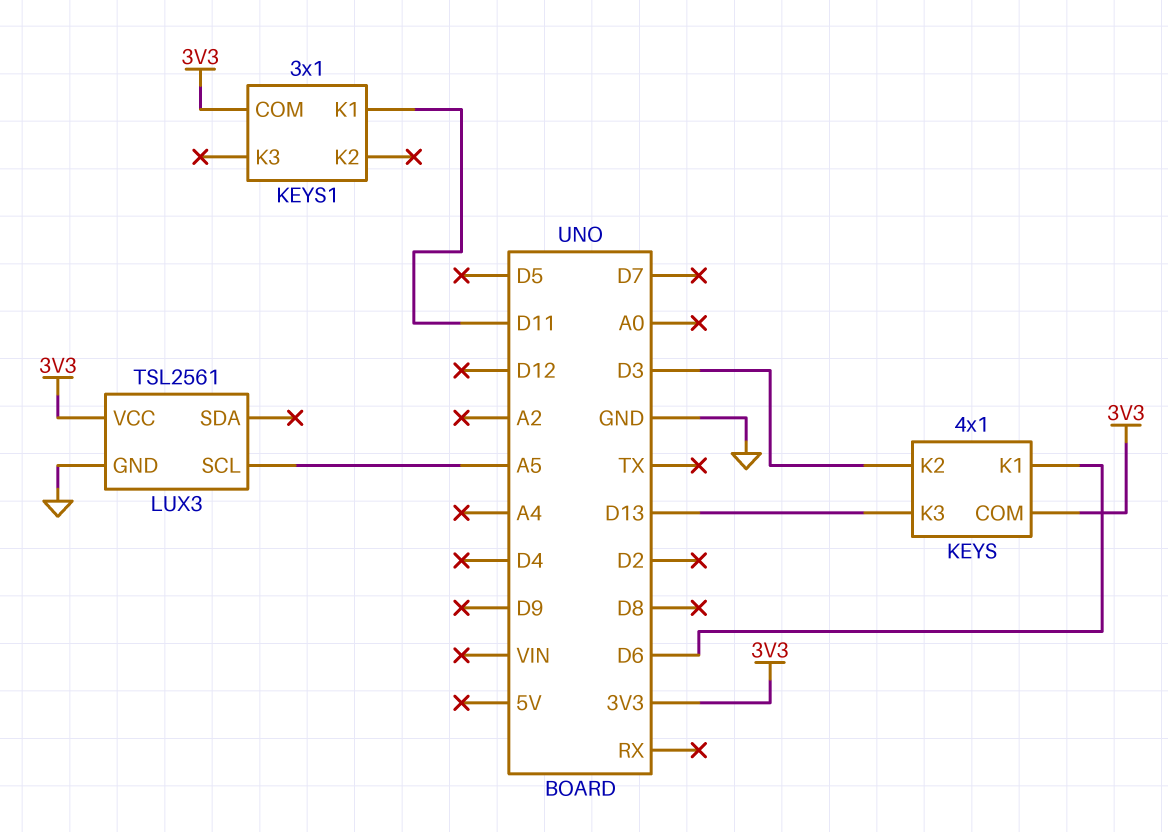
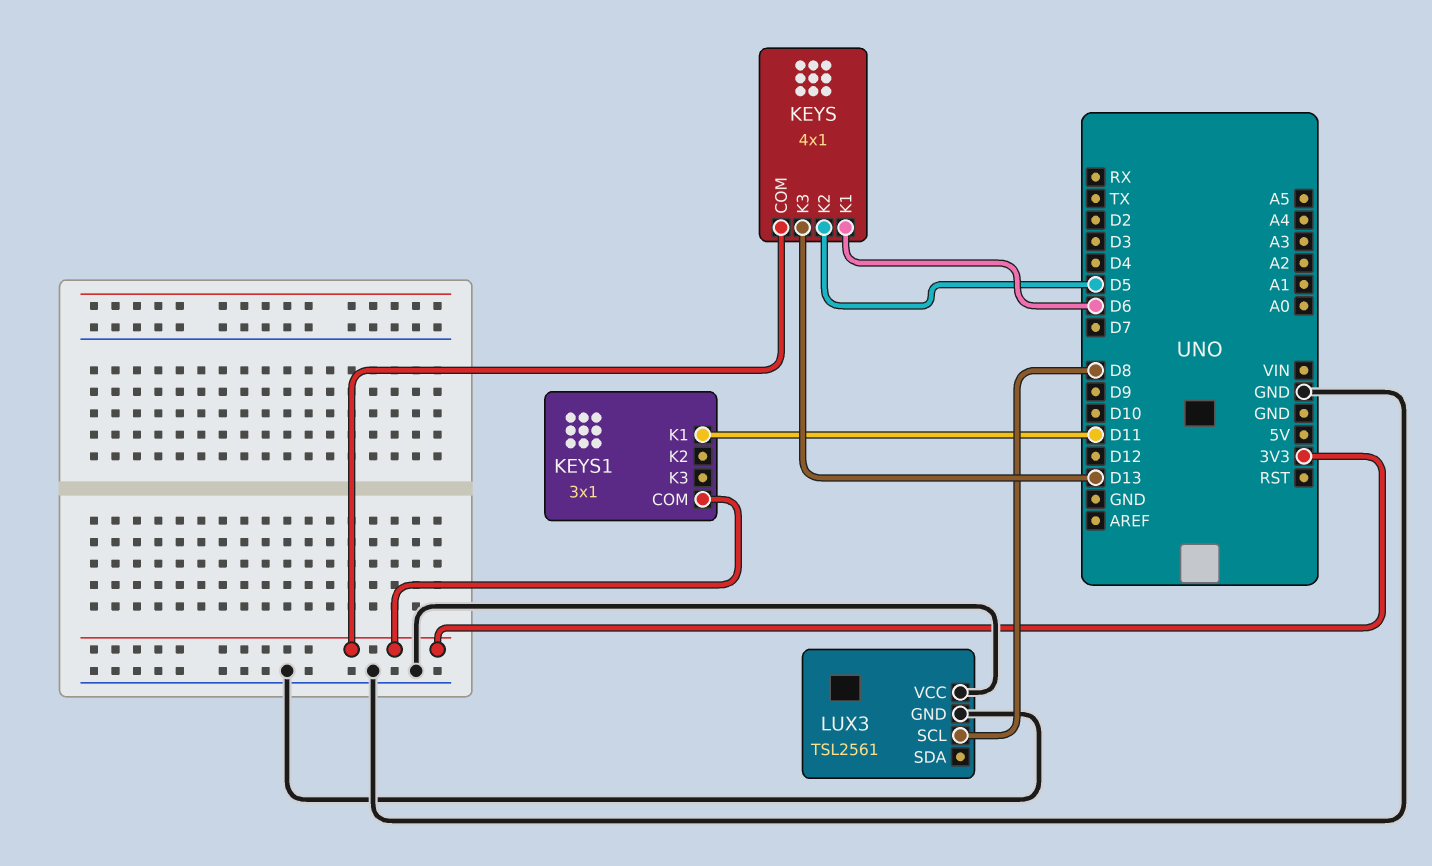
KEYS pin K2: D3 -> D5
LUX3 pin SCL: A5 -> D8
LUX3 pin VCC: 3V3 -> GND

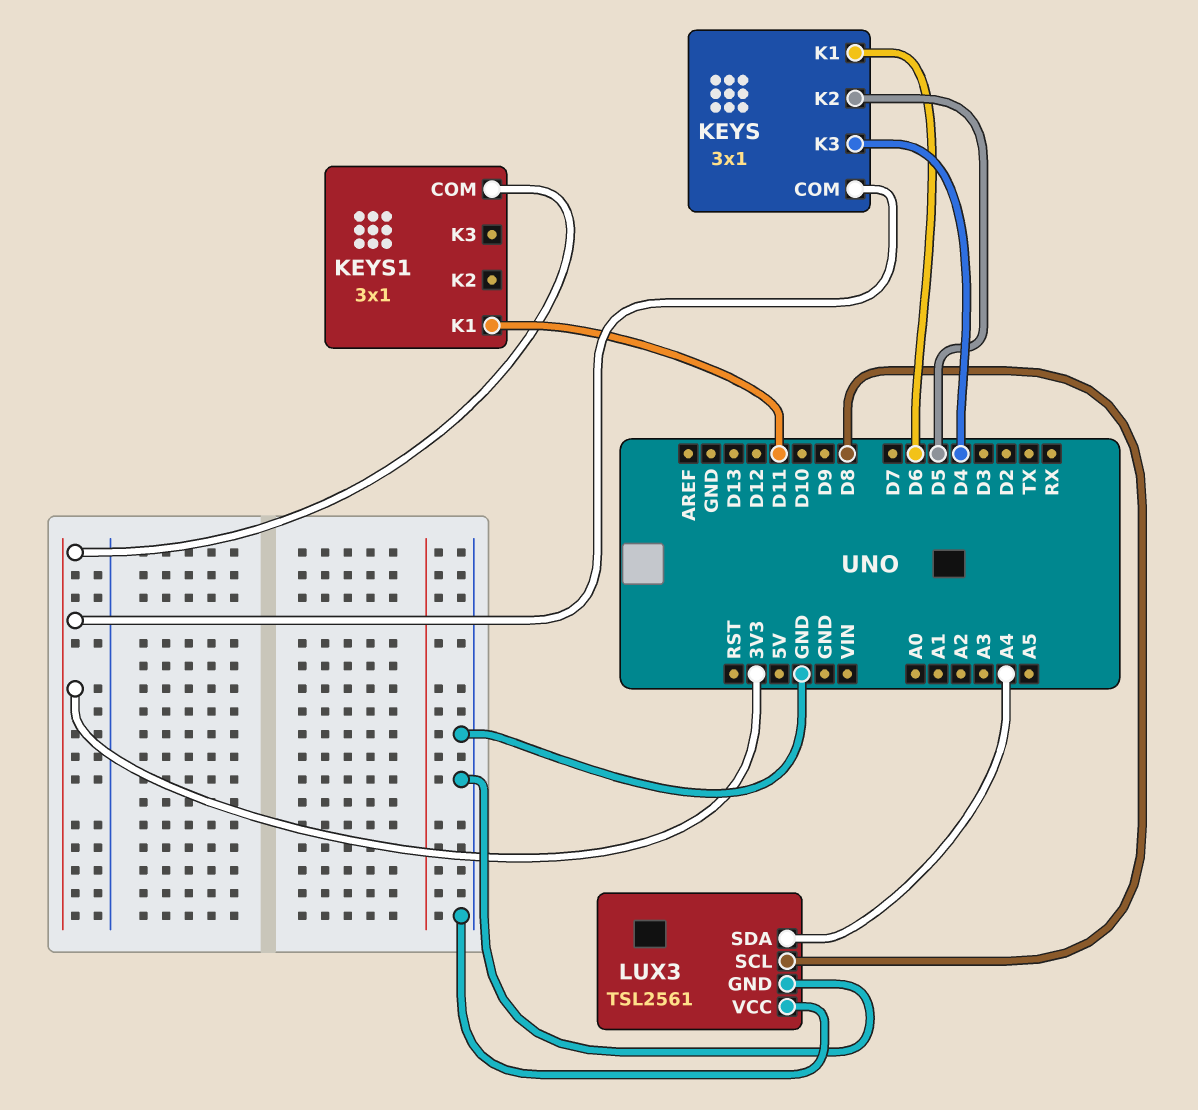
KEYS: 4x1 -> 3x1
KEYS pin K3: D13 -> D4
LUX3 pin SDA: none -> A4

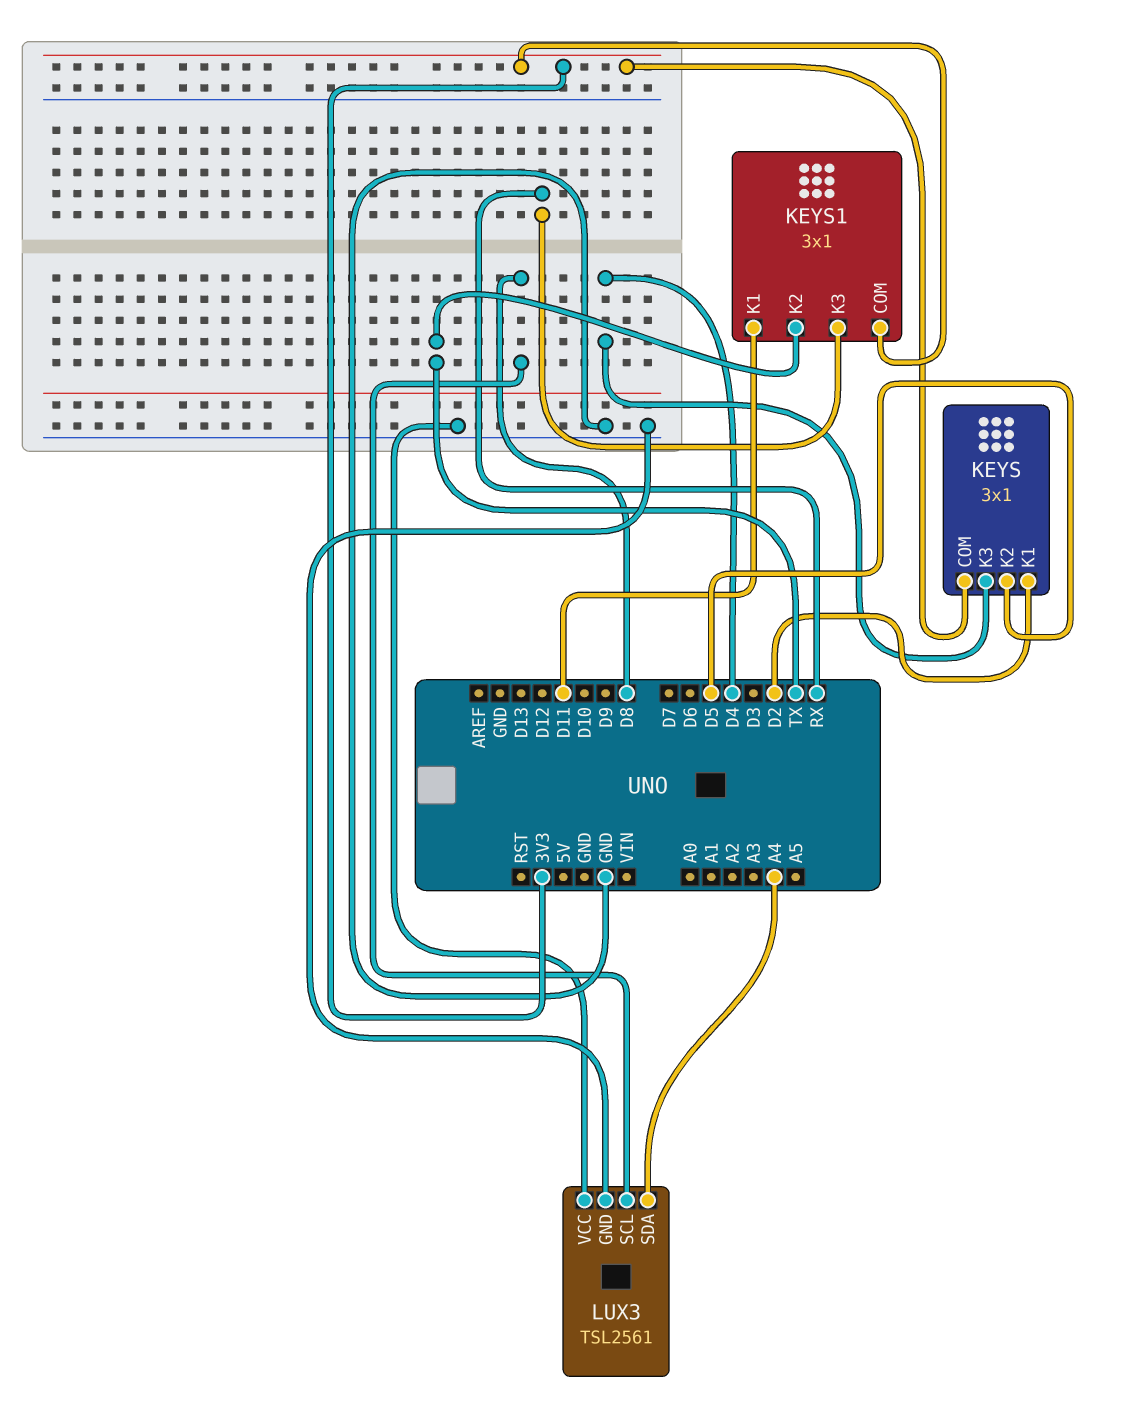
KEYS pin K1: D6 -> D2
KEYS1 pin K2: none -> TX
KEYS1 pin K3: none -> RX

